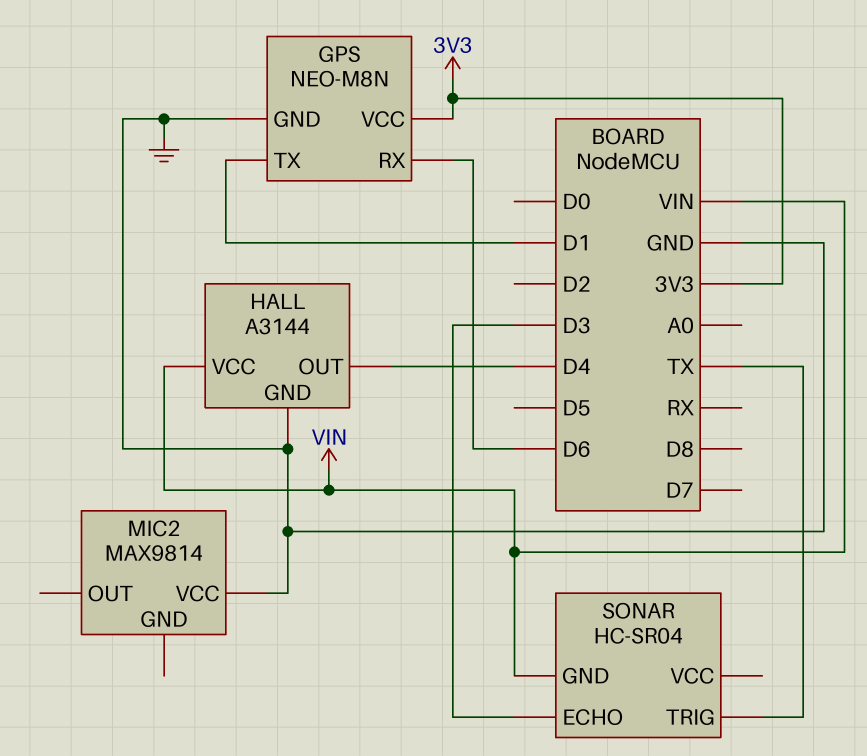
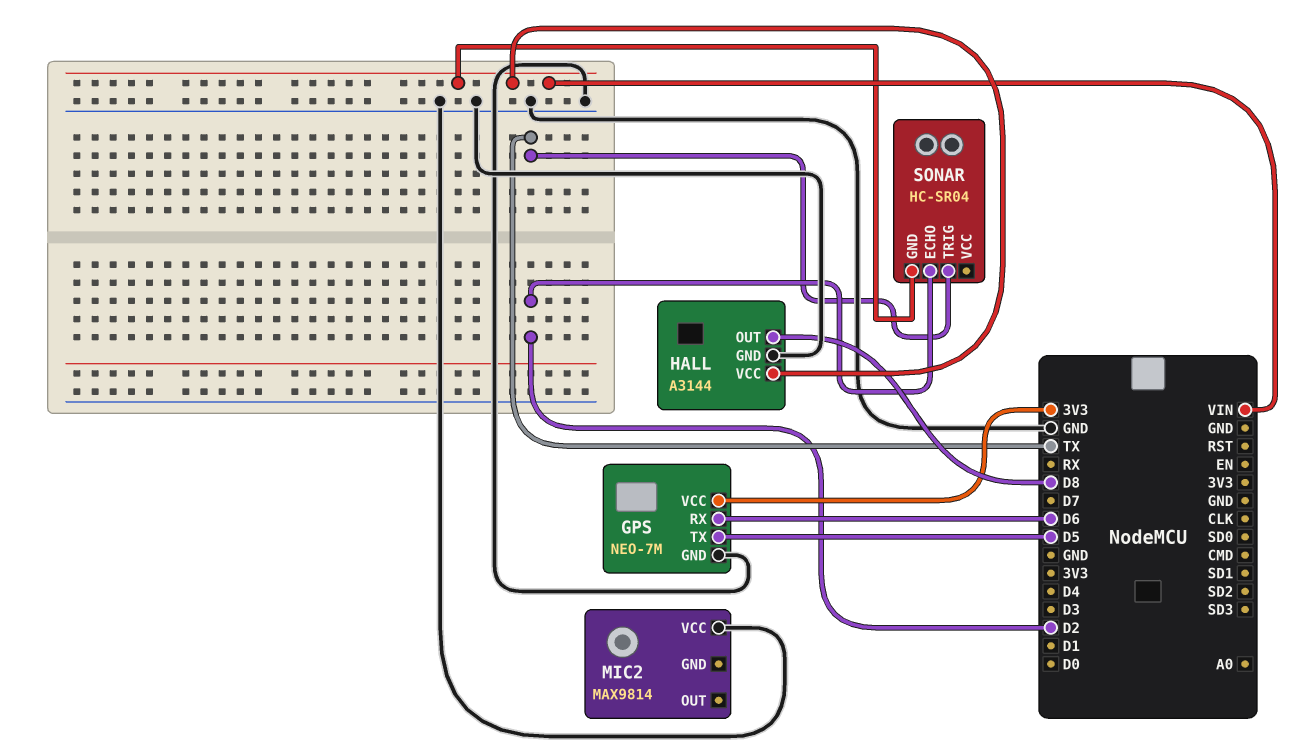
GPS: NEO-M8N -> NEO-7M
GPS pin TX: D1 -> D5
HALL pin OUT: D4 -> D8
SONAR pin ECHO: D3 -> D2

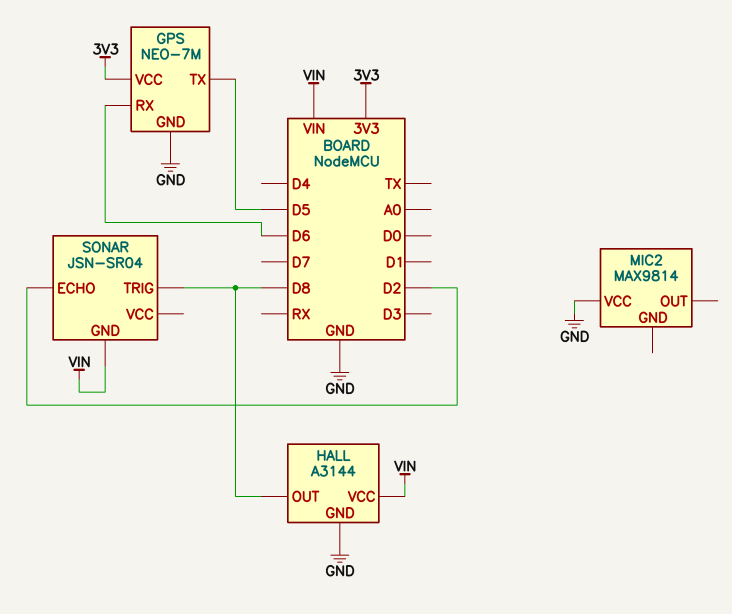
SONAR: HC-SR04 -> JSN-SR04
SONAR pin TRIG: TX -> D8

